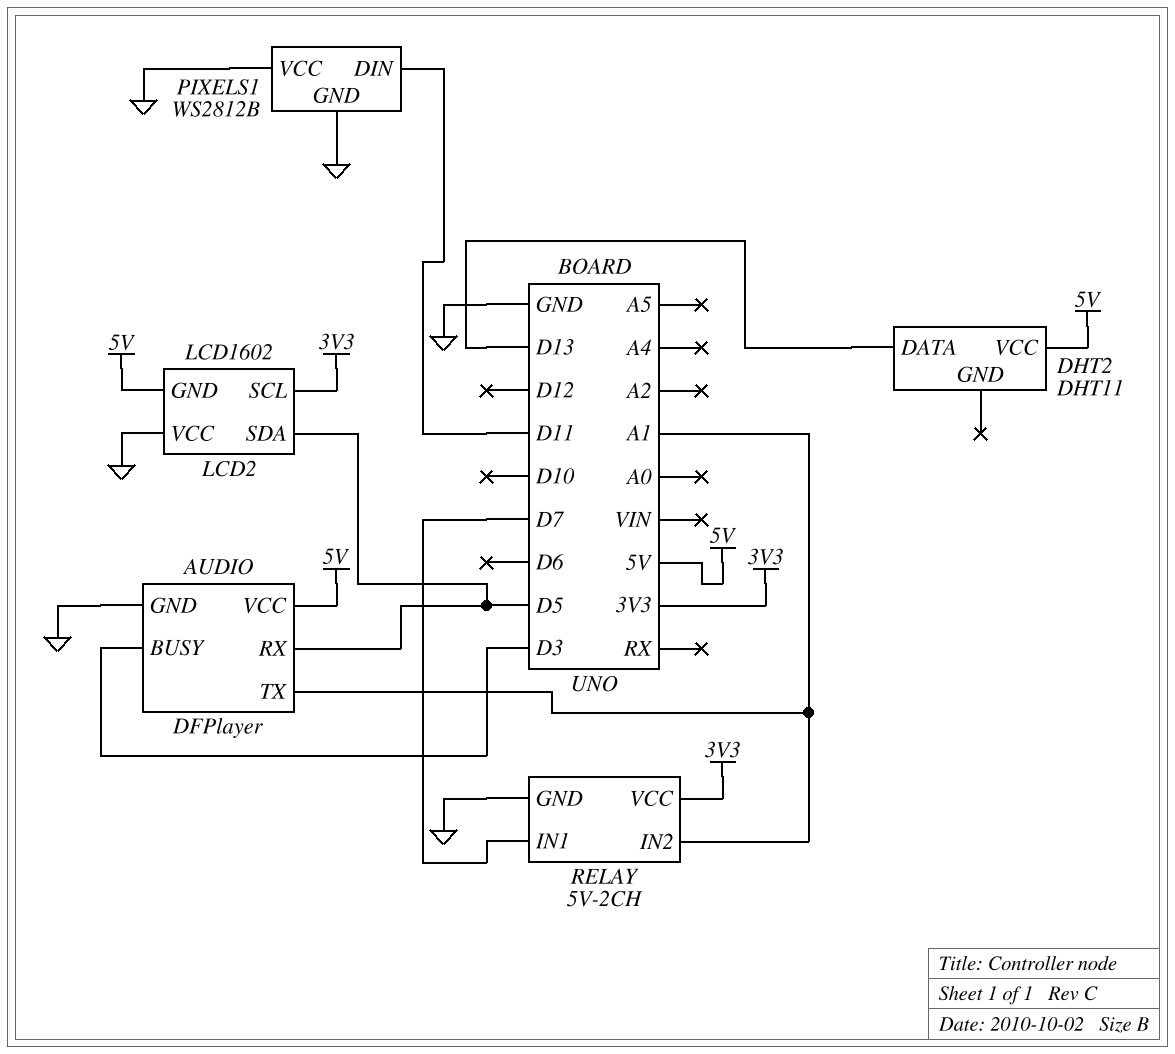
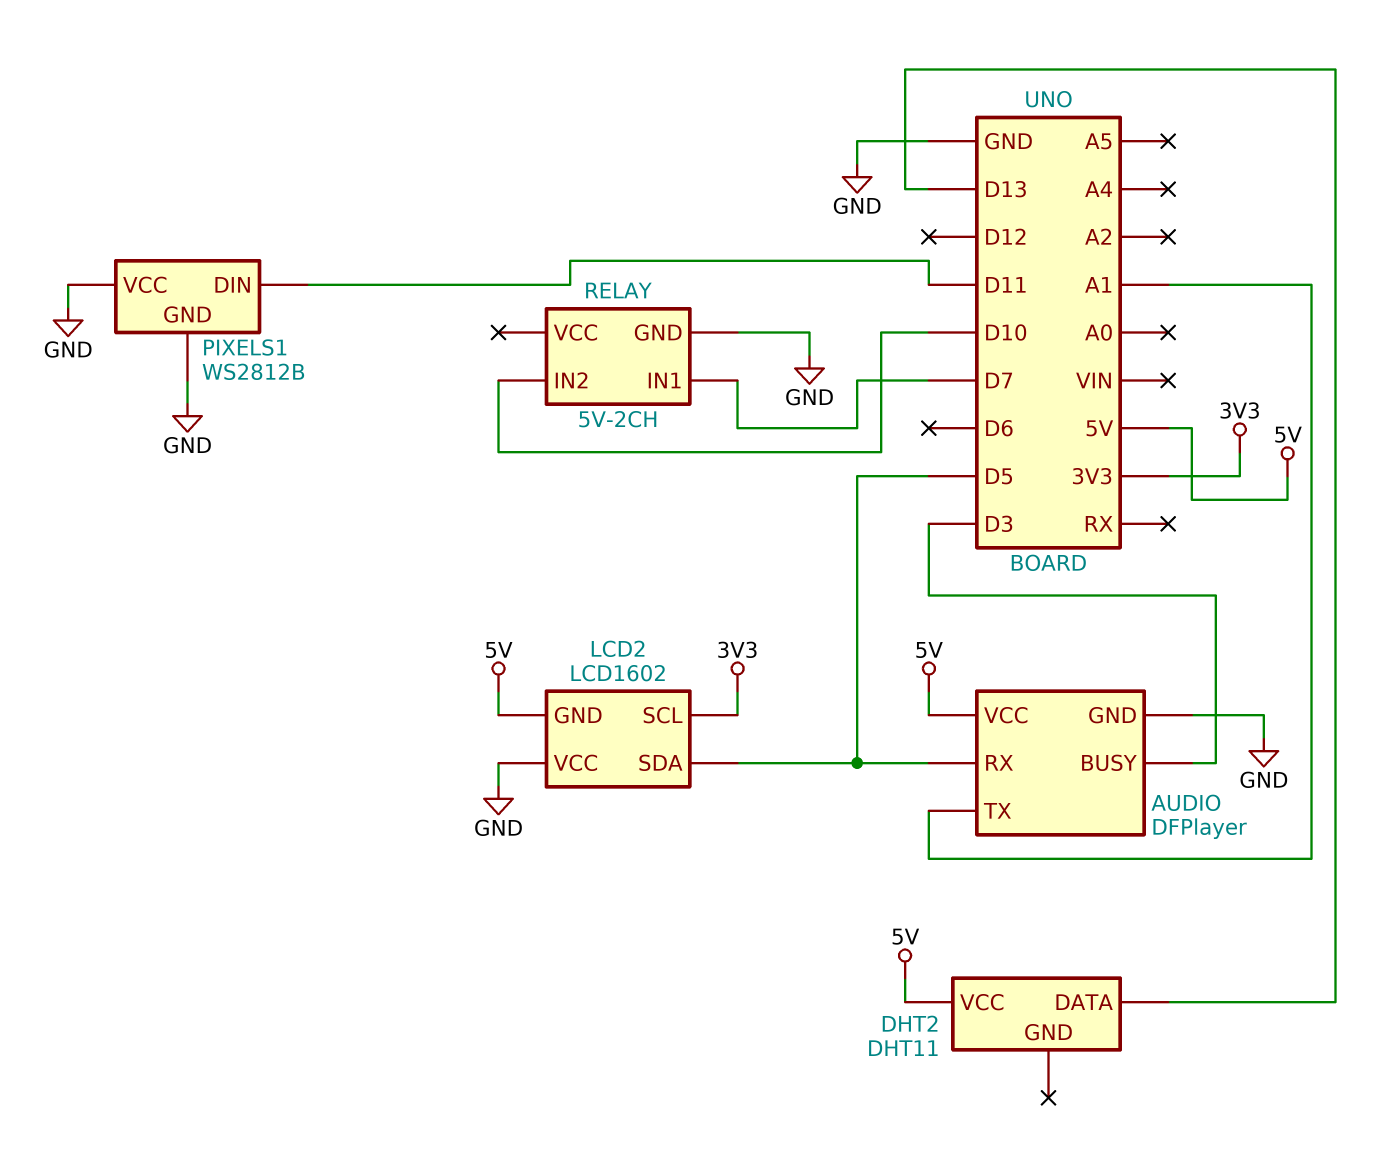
RELAY pin IN2: A1 -> D10
RELAY pin VCC: 3V3 -> none

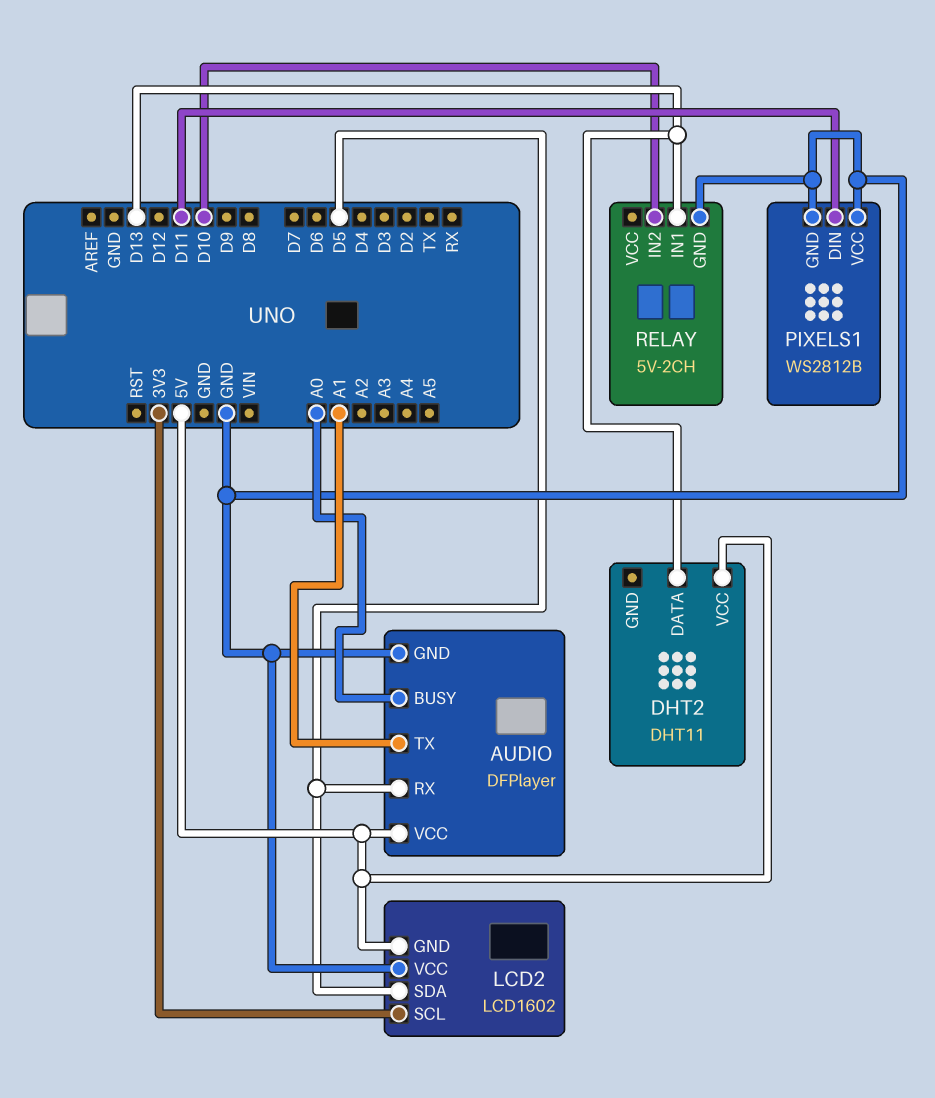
AUDIO pin BUSY: D3 -> A0
RELAY pin IN1: D7 -> D13

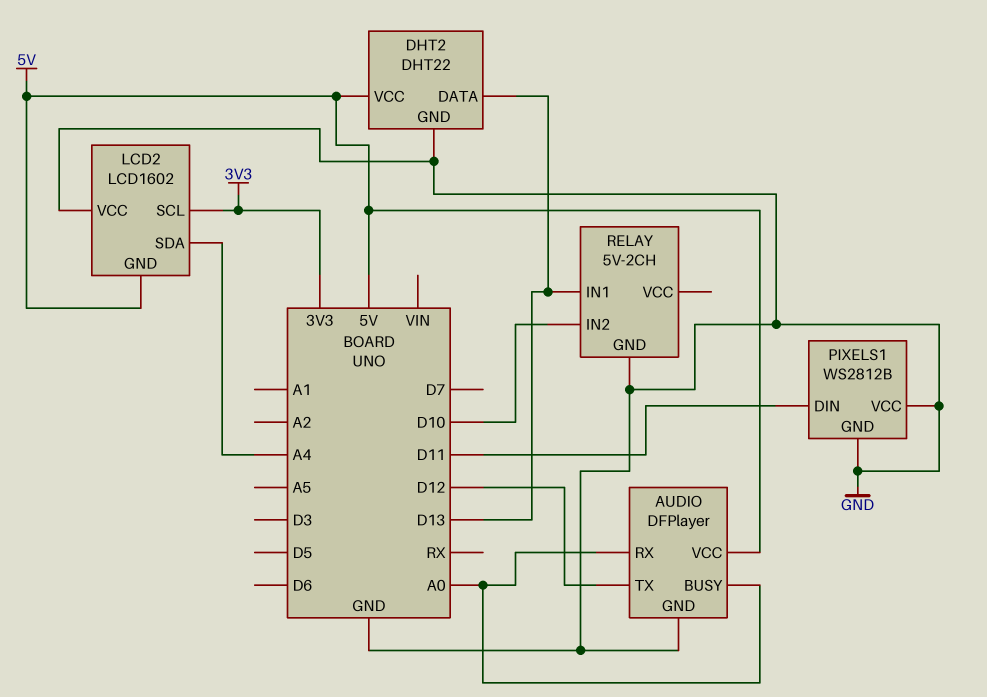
AUDIO pin RX: D5 -> A0
AUDIO pin TX: A1 -> D12
DHT2: DHT11 -> DHT22
DHT2 pin GND: none -> GND
LCD2 pin SDA: D5 -> A4

